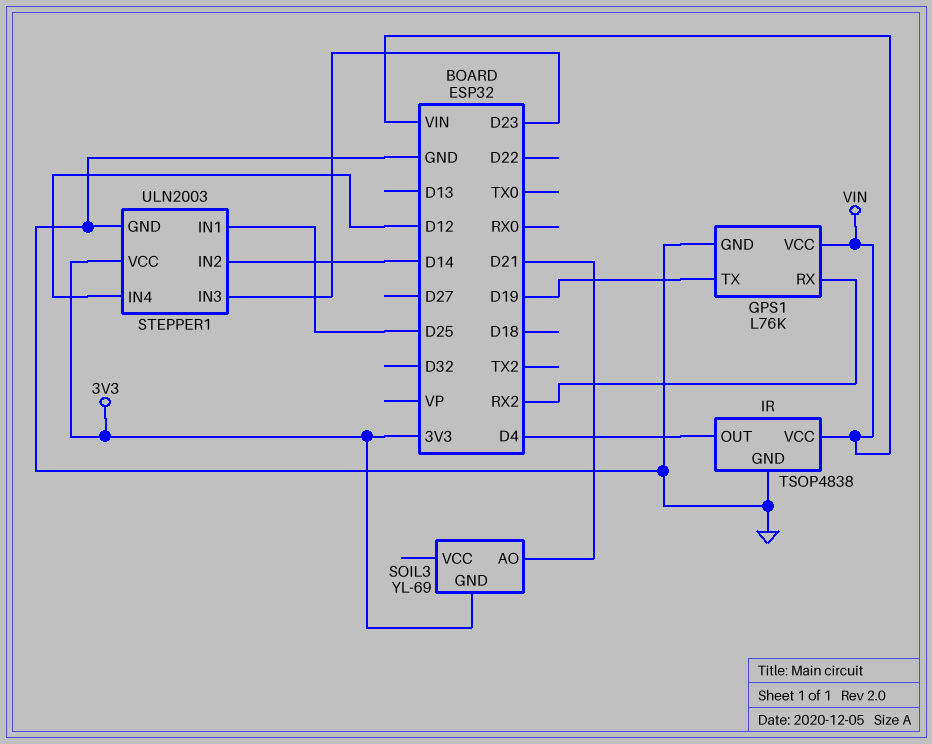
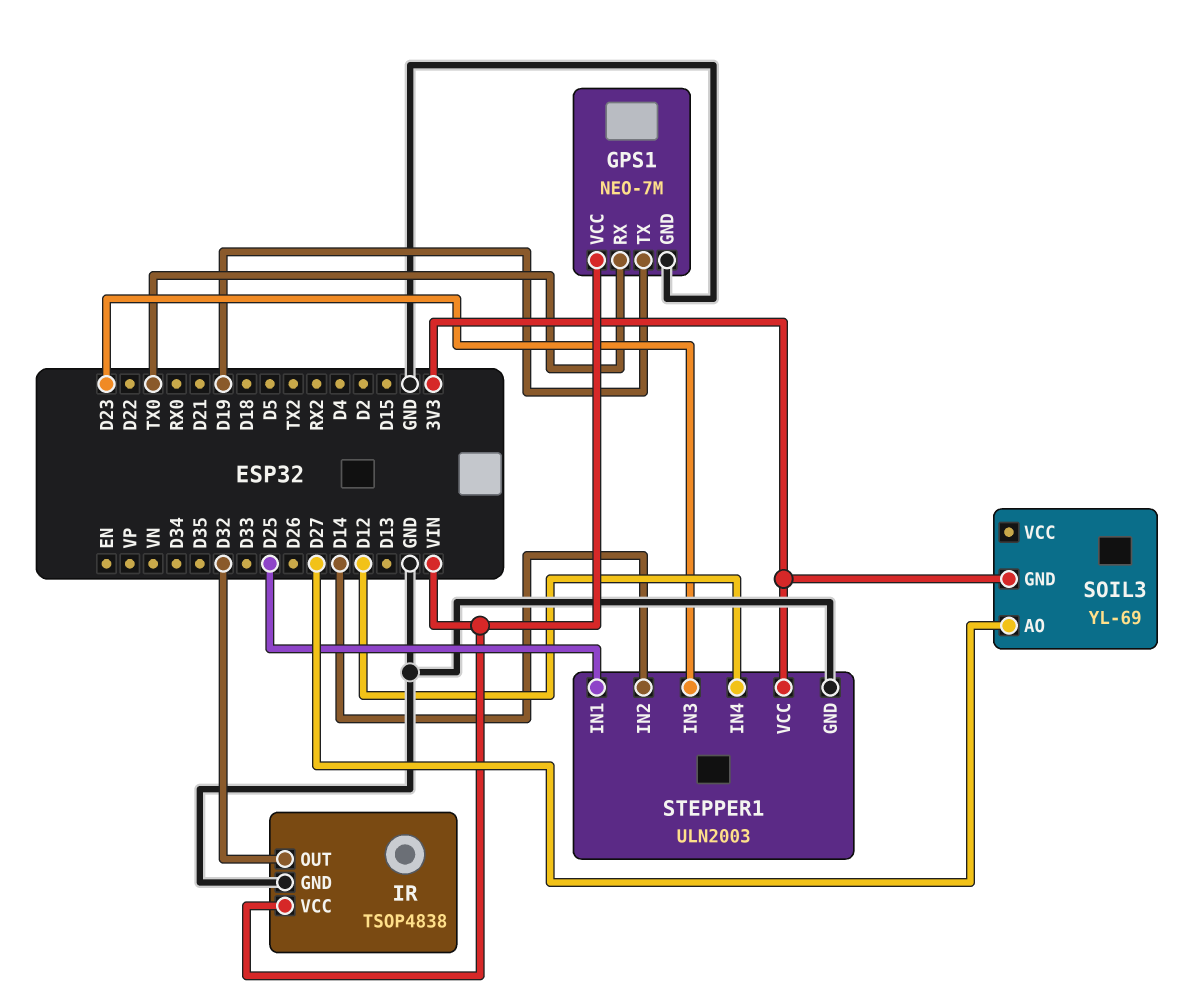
GPS1: L76K -> NEO-7M
GPS1 pin RX: RX2 -> TX0
IR pin OUT: D4 -> D32
SOIL3 pin AO: D21 -> D27

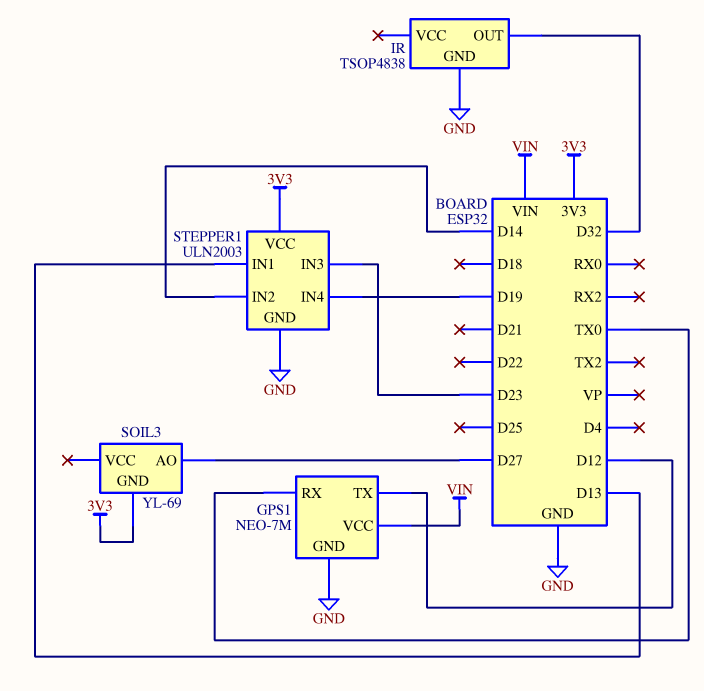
GPS1 pin TX: D19 -> D12
IR pin VCC: VIN -> none
STEPPER1 pin IN1: D25 -> D13
STEPPER1 pin IN4: D12 -> D19

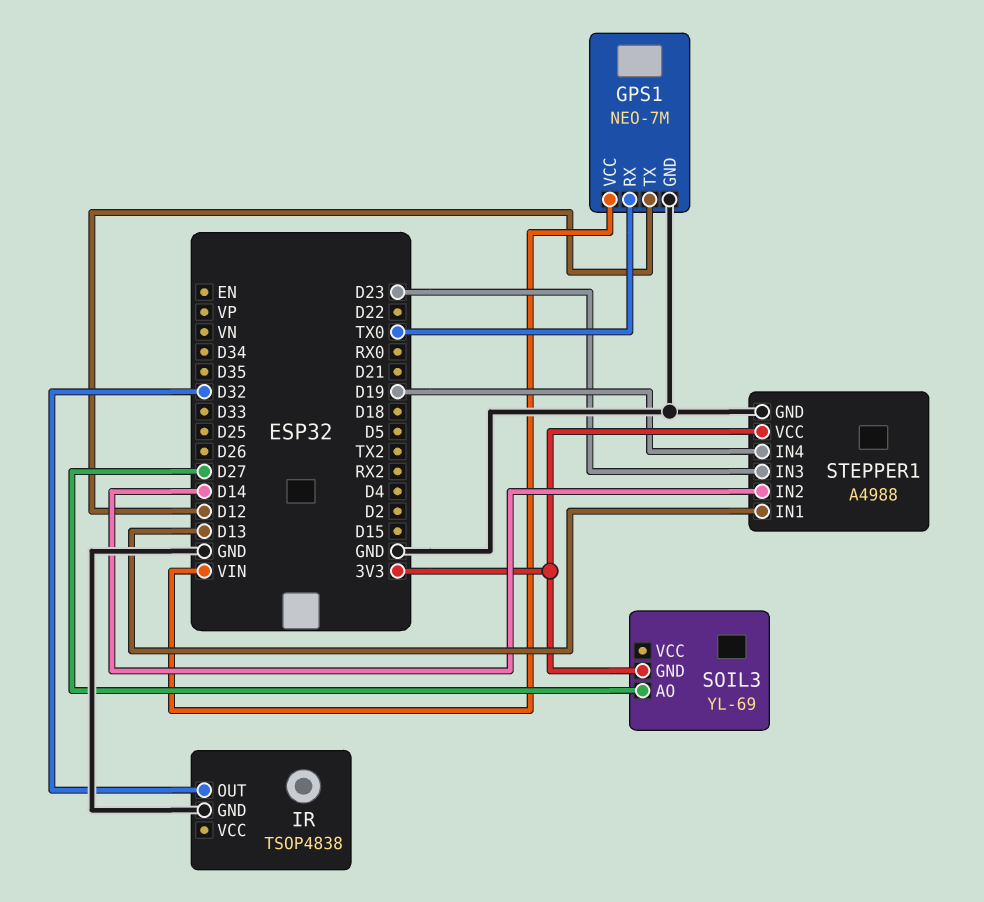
STEPPER1: ULN2003 -> A4988

